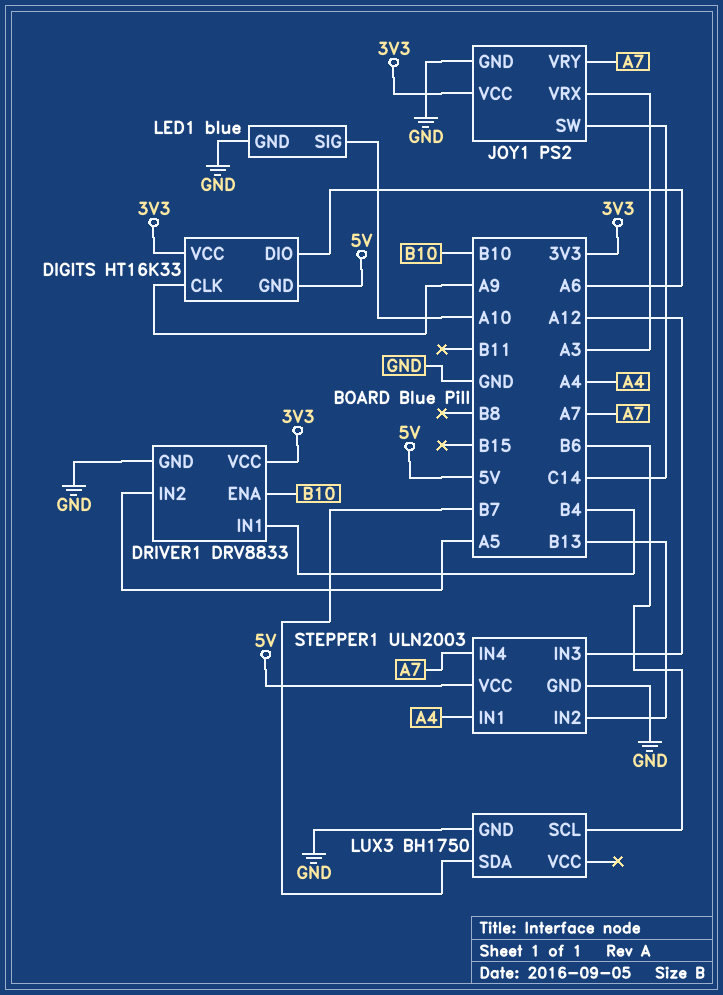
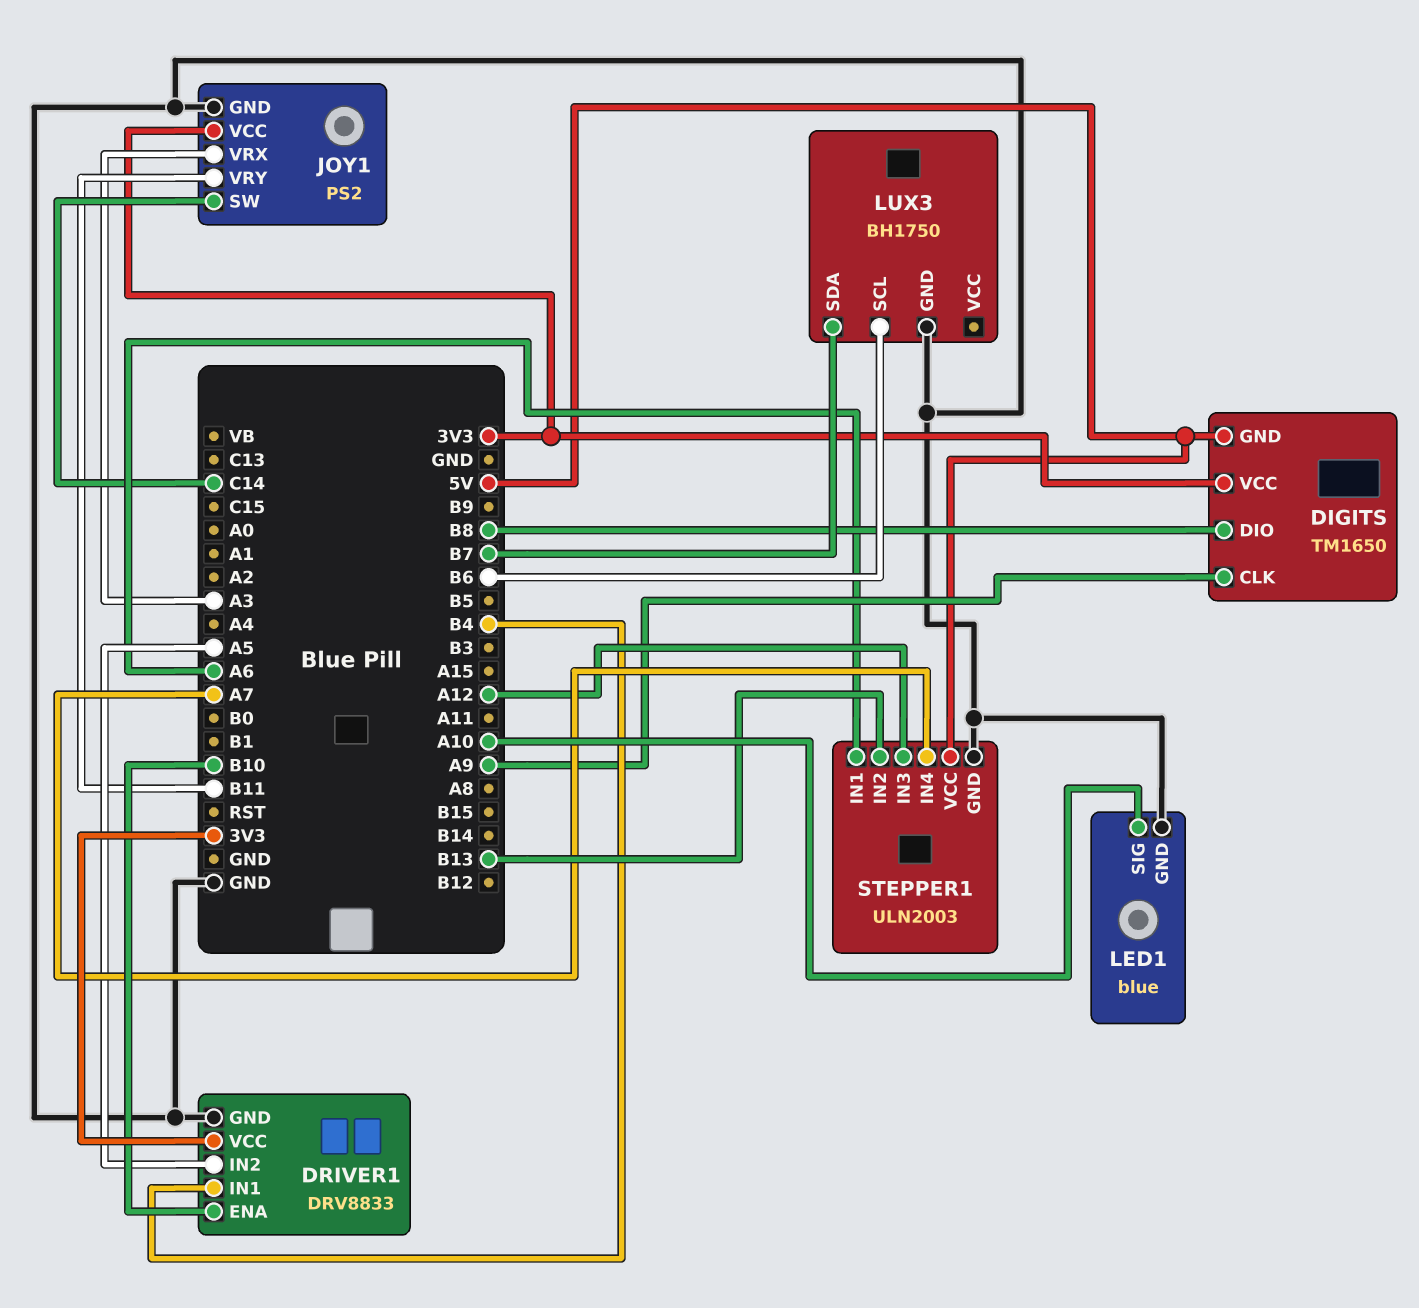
DIGITS: HT16K33 -> TM1650
DIGITS pin DIO: A6 -> B8
JOY1 pin VRY: A7 -> B11
STEPPER1 pin IN1: A4 -> A6

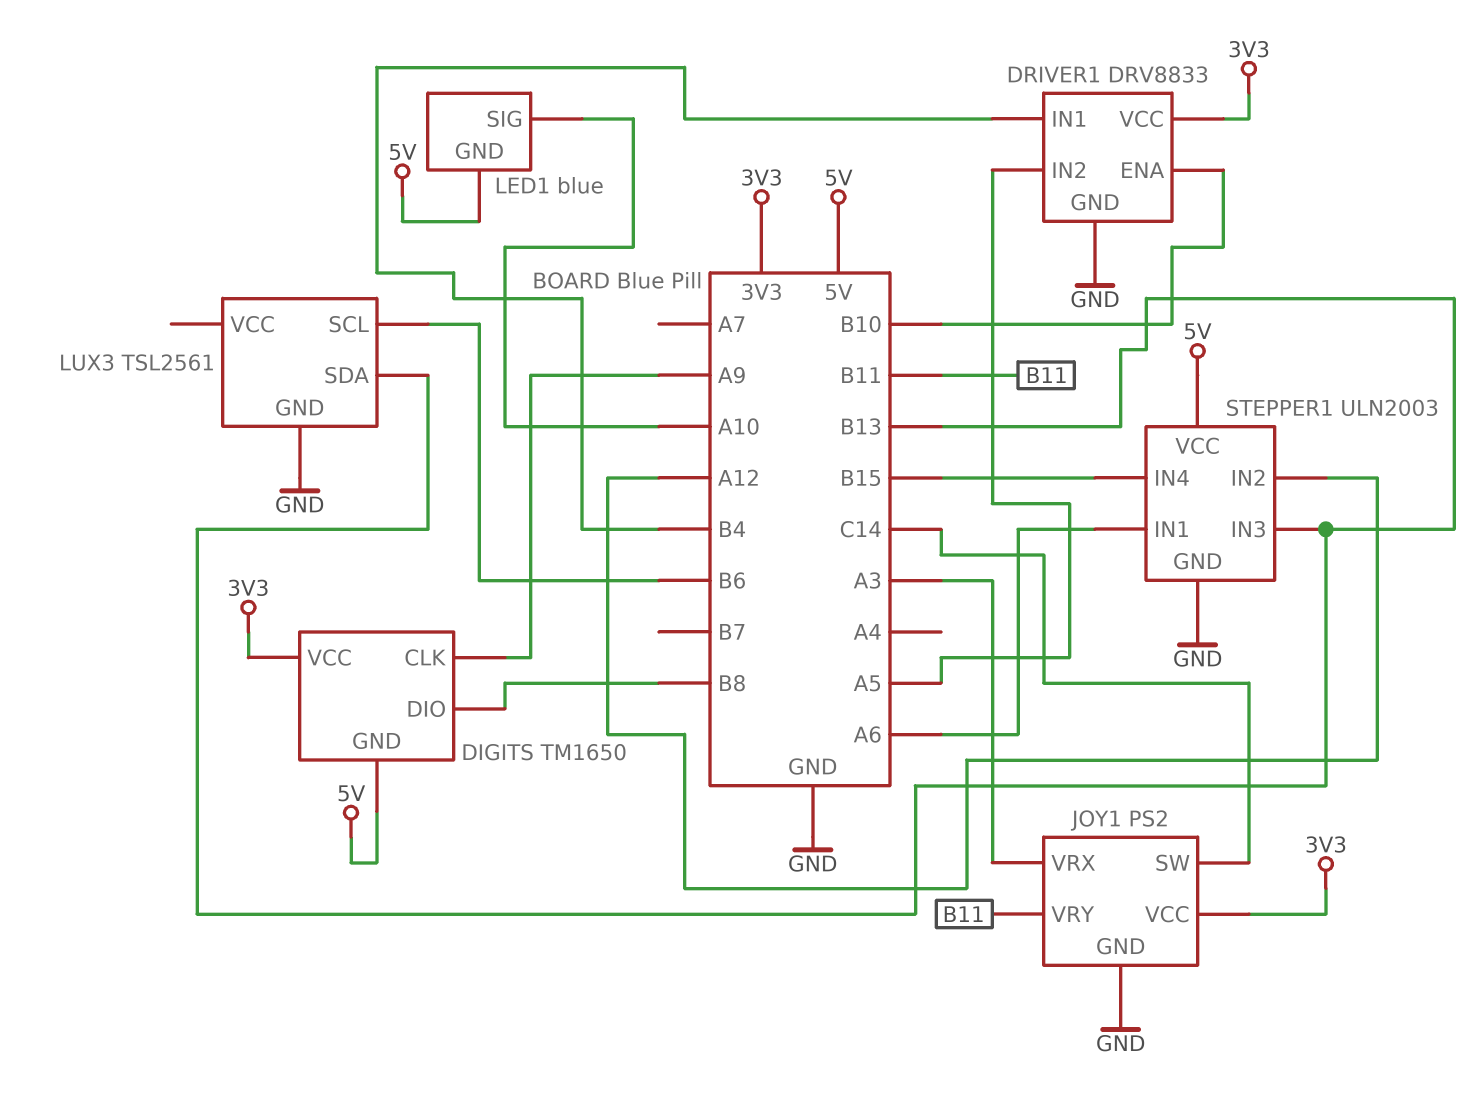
LED1 pin GND: GND -> 5V
LUX3: BH1750 -> TSL2561
LUX3 pin SDA: B7 -> B13
STEPPER1 pin IN2: B13 -> A12
STEPPER1 pin IN3: A12 -> B13
STEPPER1 pin IN4: A7 -> B15

